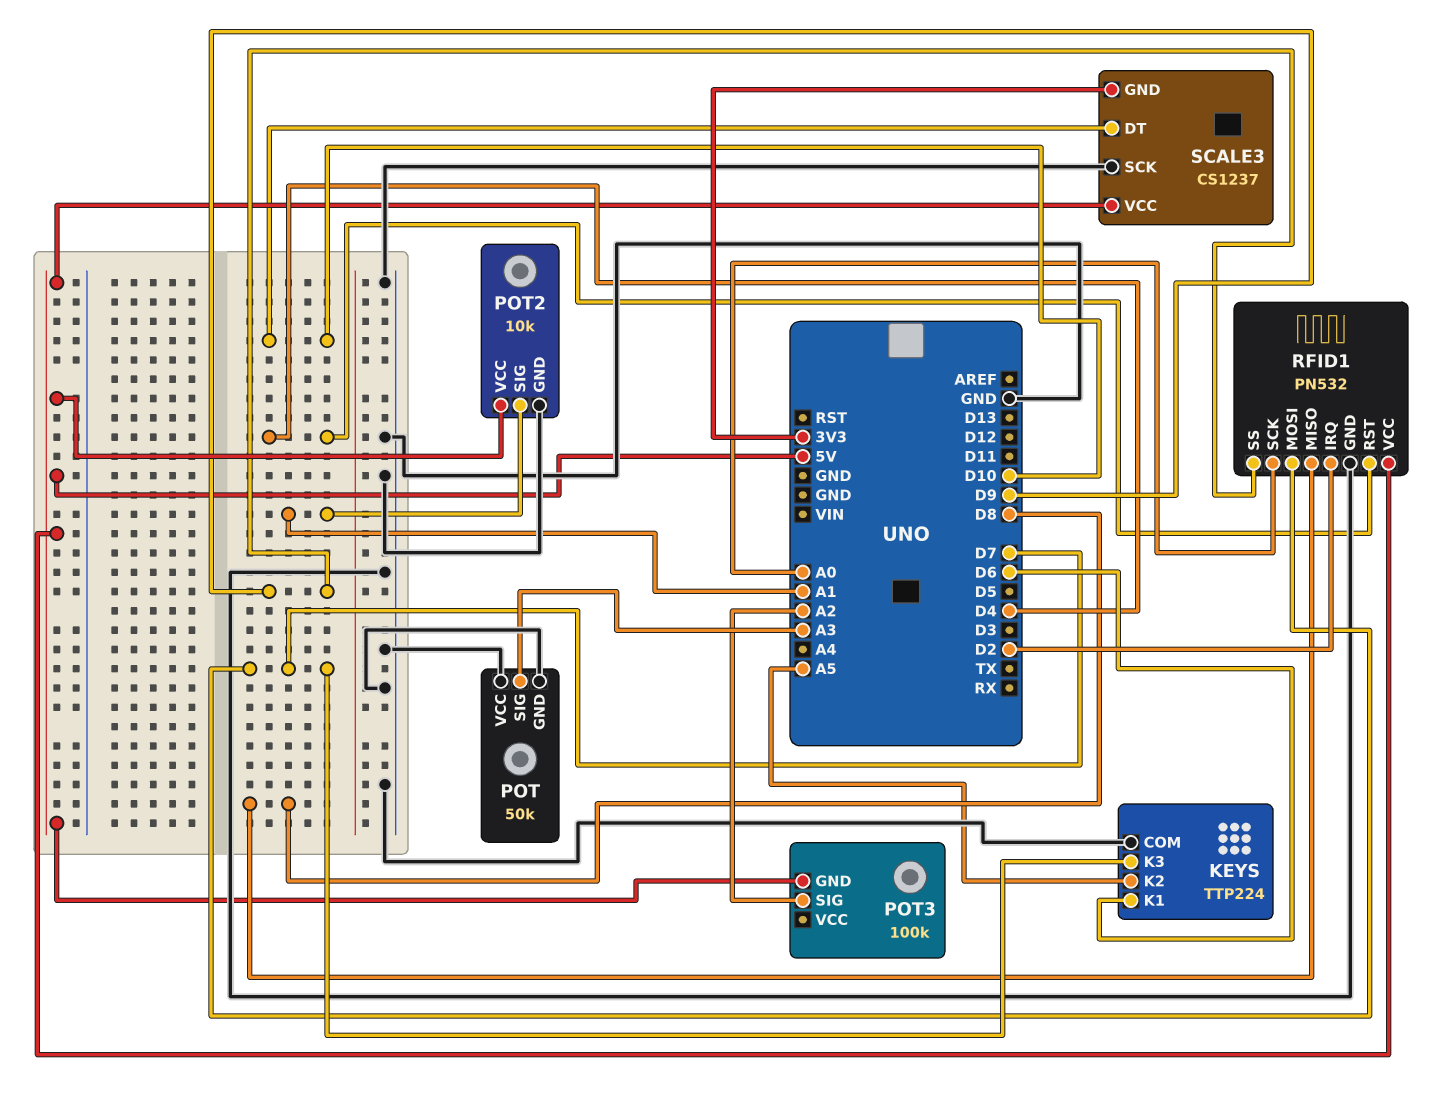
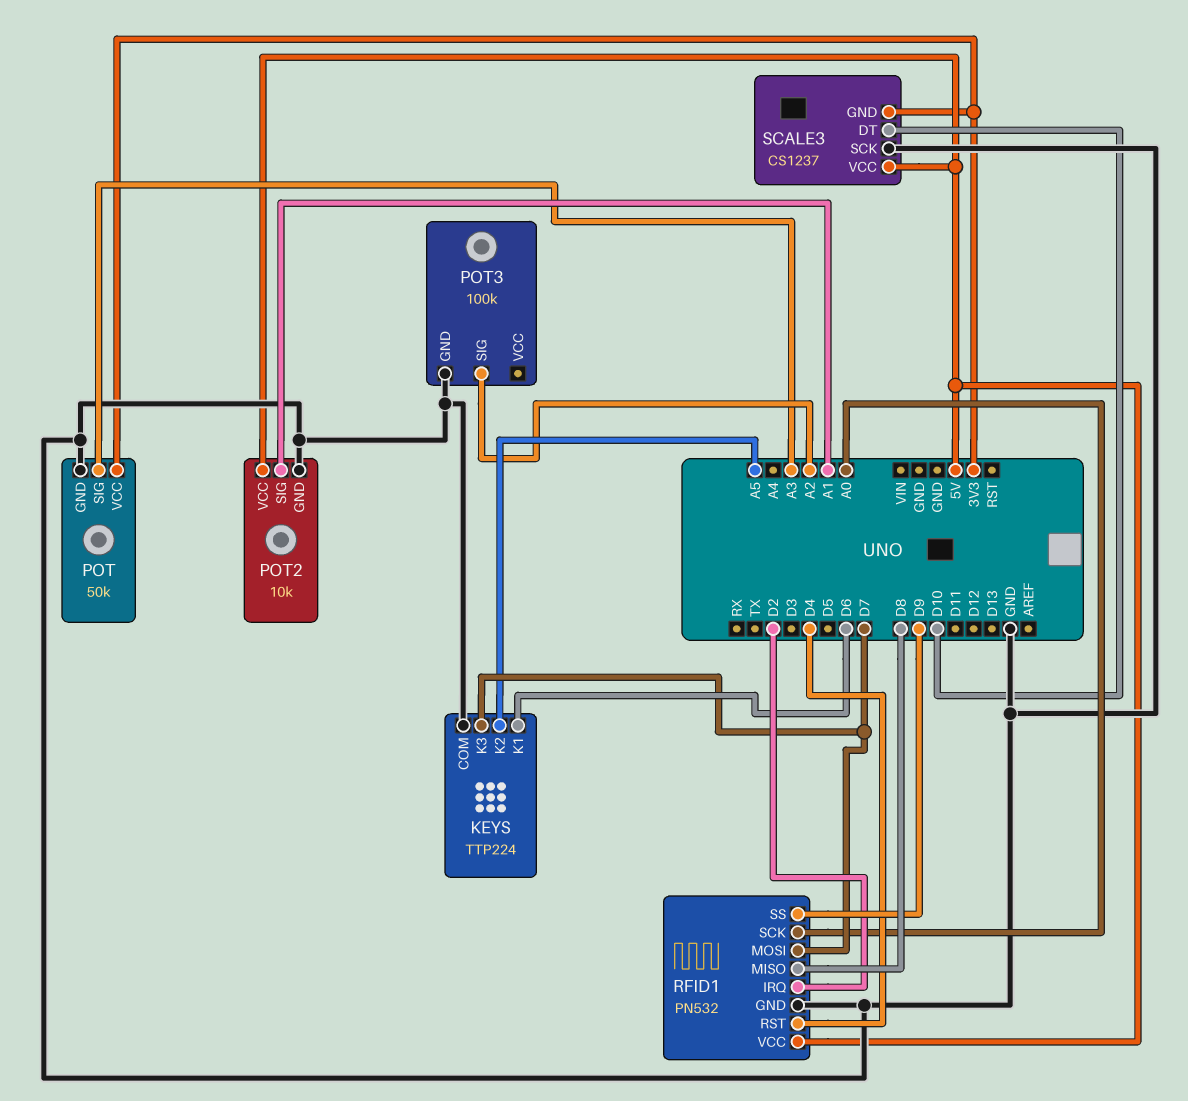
POT pin VCC: GND -> 3V3
POT3 pin GND: 5V -> GND

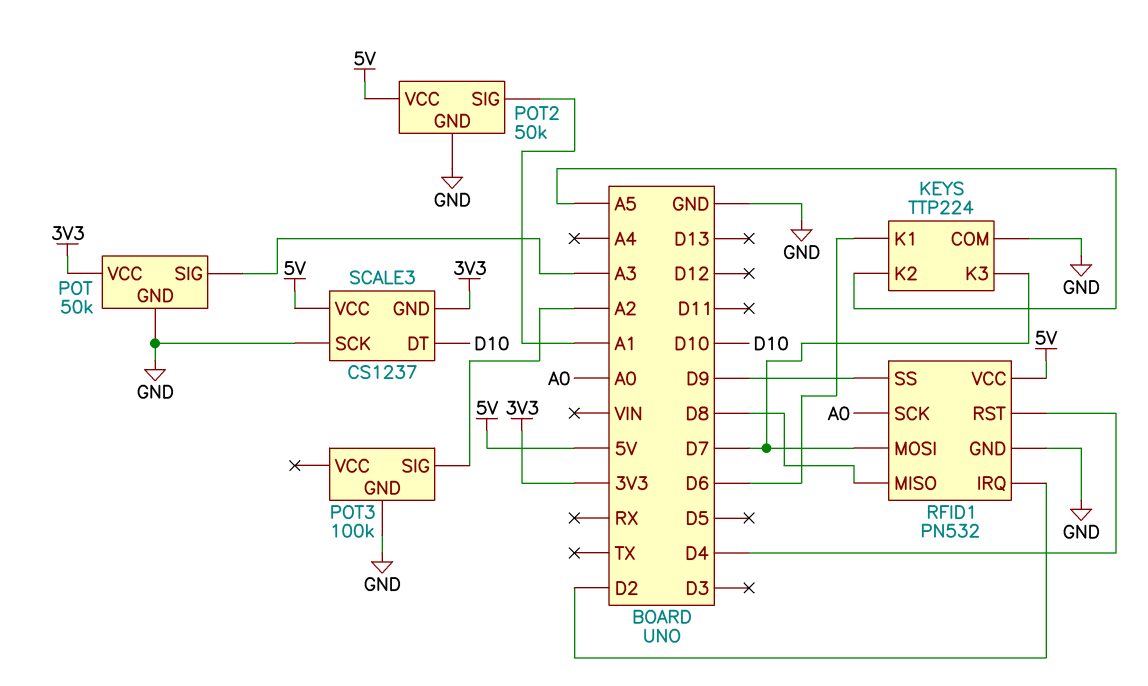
POT2: 10k -> 50k

